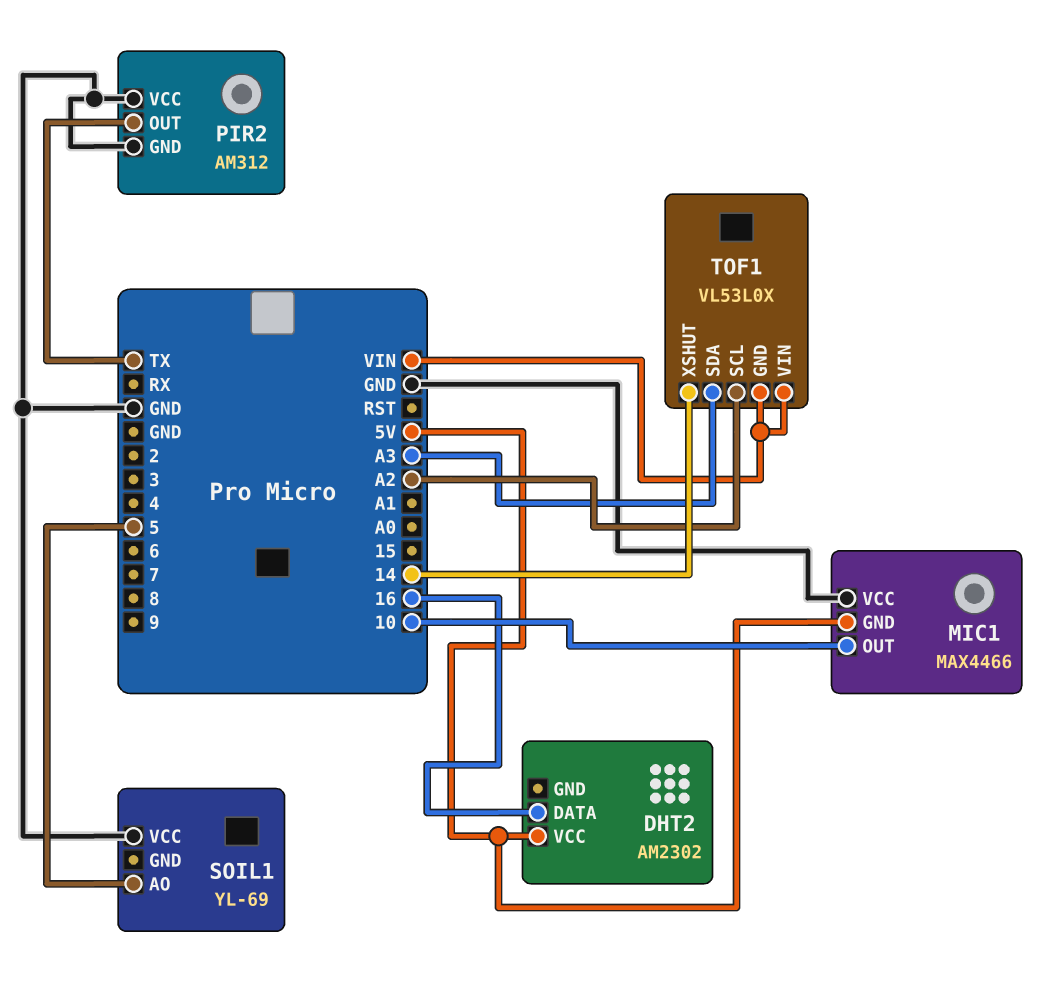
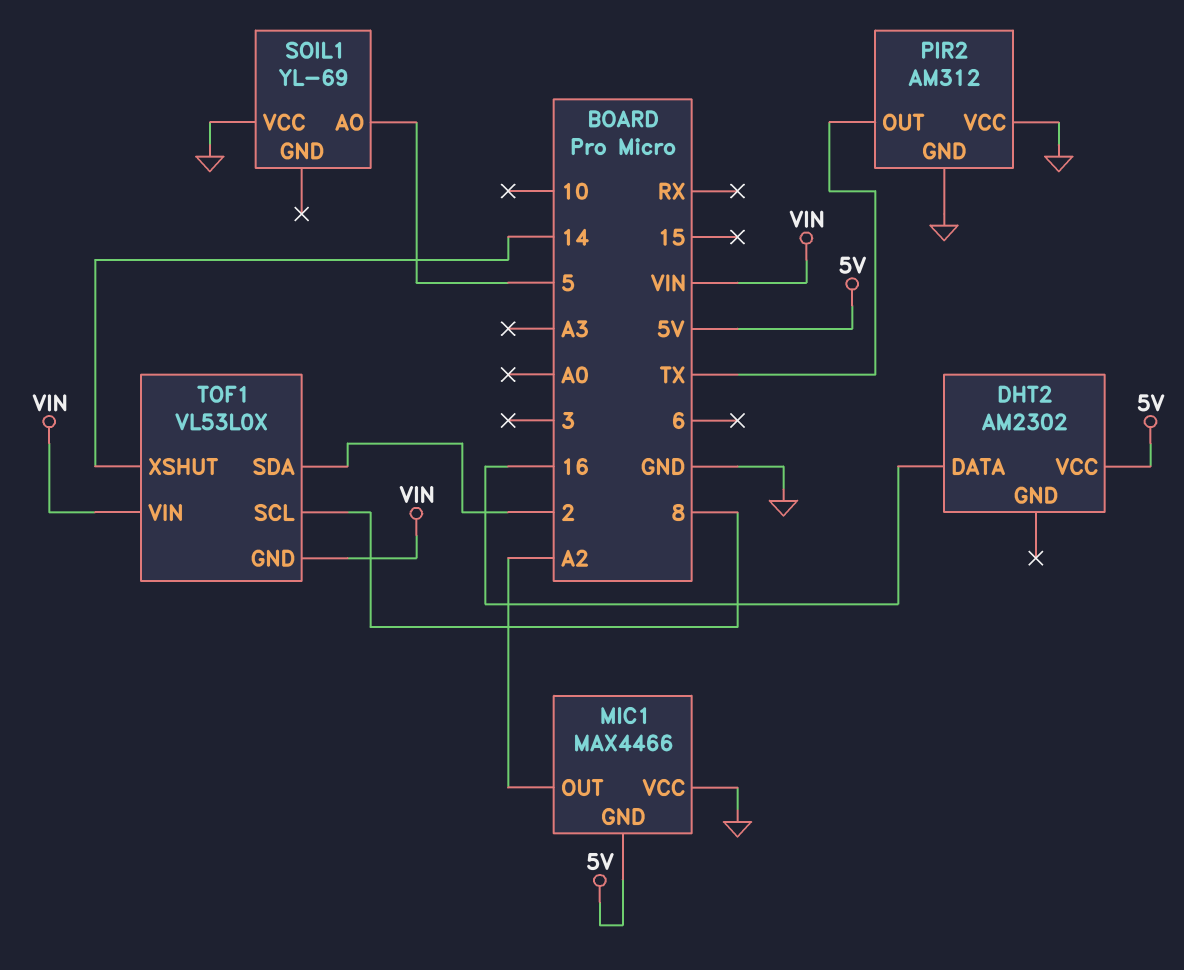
MIC1 pin OUT: 10 -> A2
TOF1 pin SCL: A2 -> 8
TOF1 pin SDA: A3 -> 2

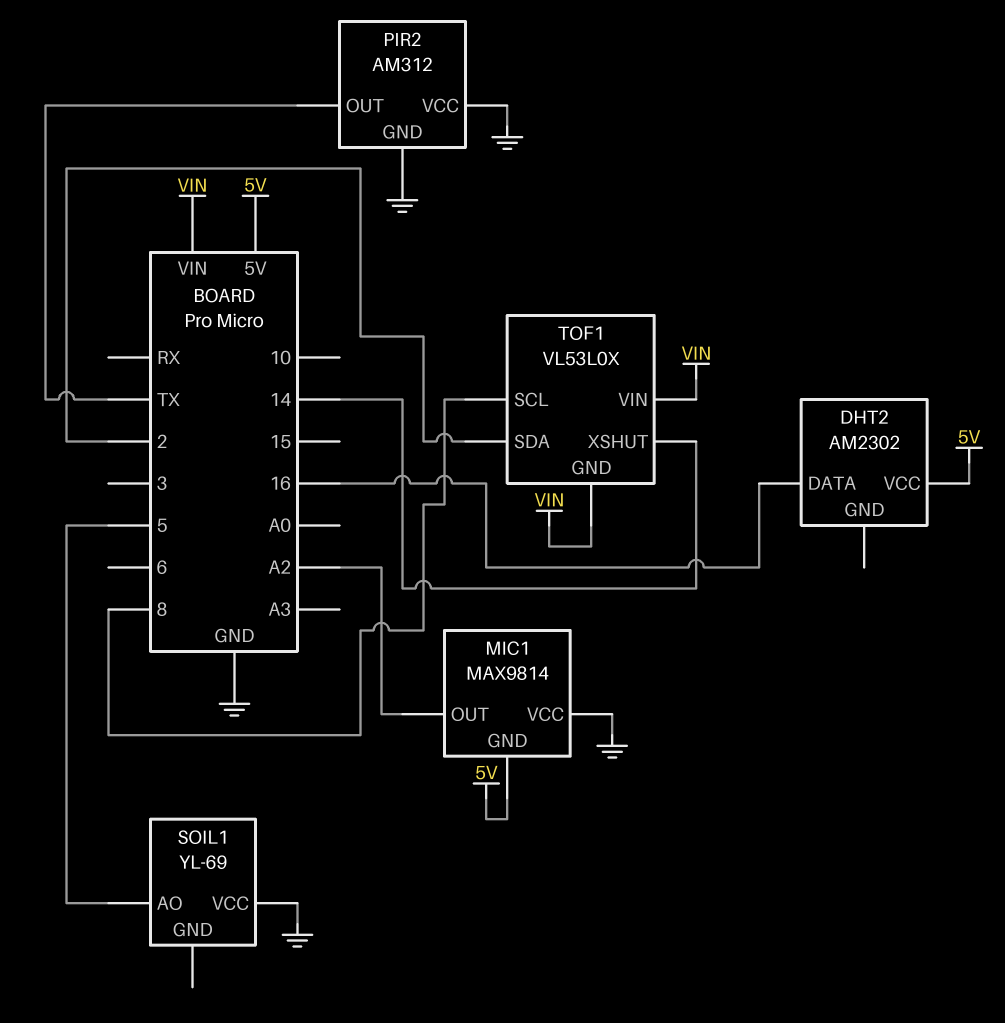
MIC1: MAX4466 -> MAX9814

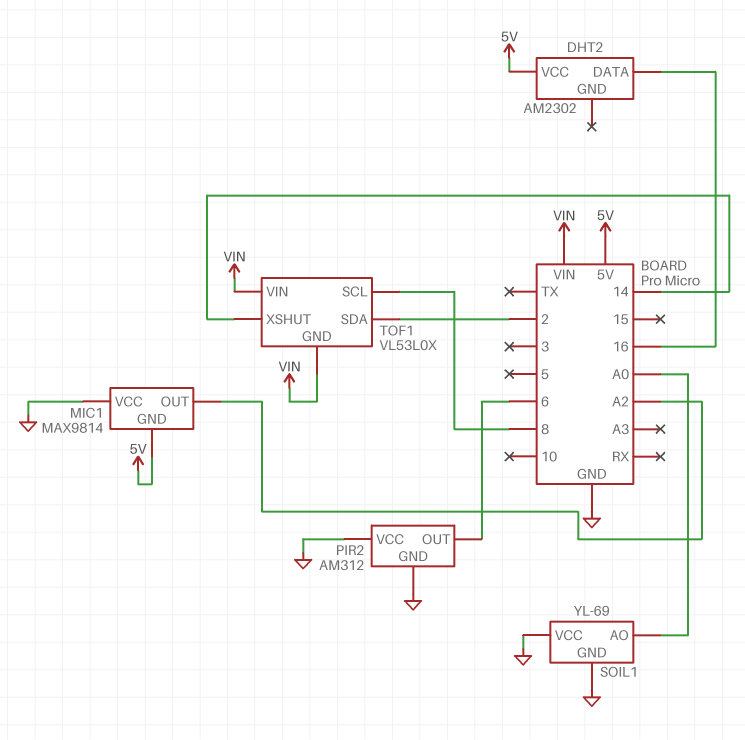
PIR2 pin OUT: TX -> 6
SOIL1 pin AO: 5 -> A0
SOIL1 pin GND: none -> GND

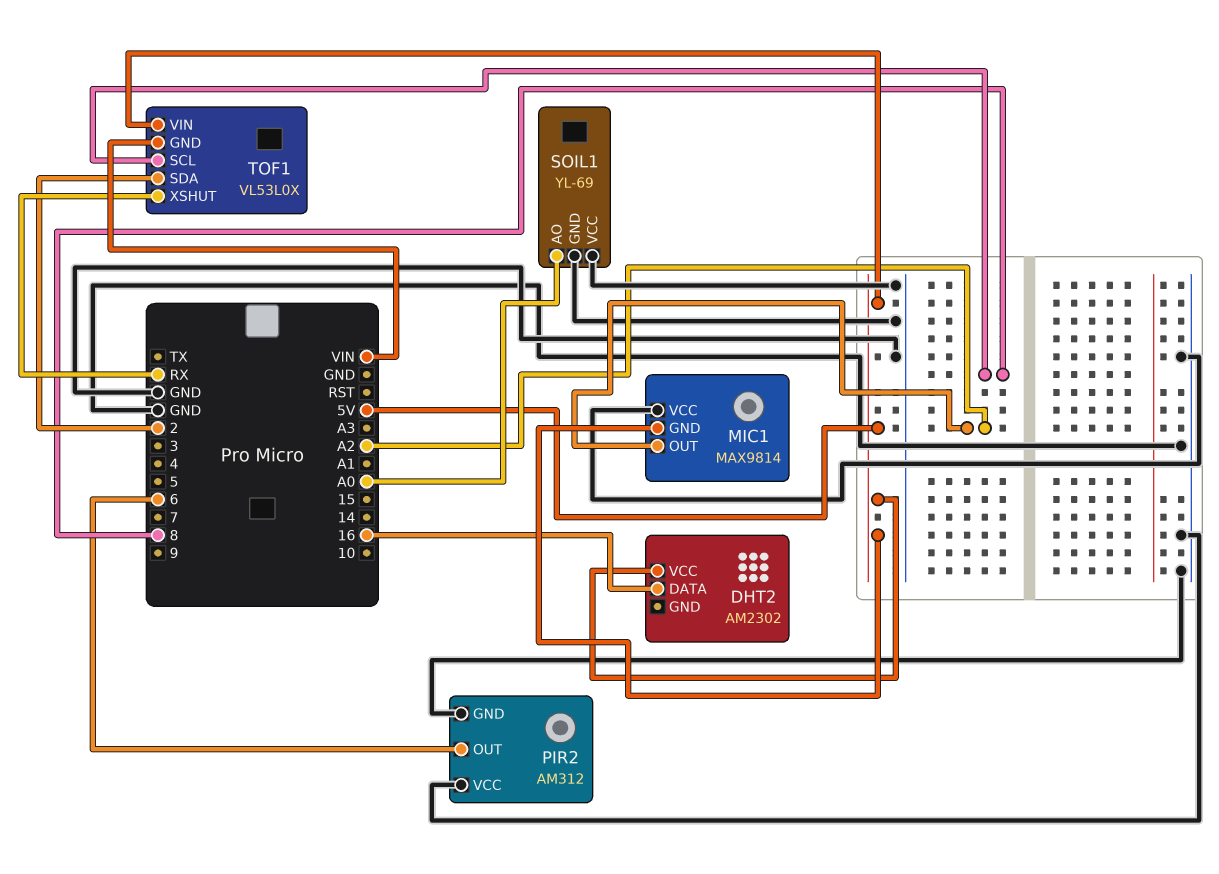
TOF1 pin VIN: VIN -> 5V
TOF1 pin XSHUT: 14 -> RX

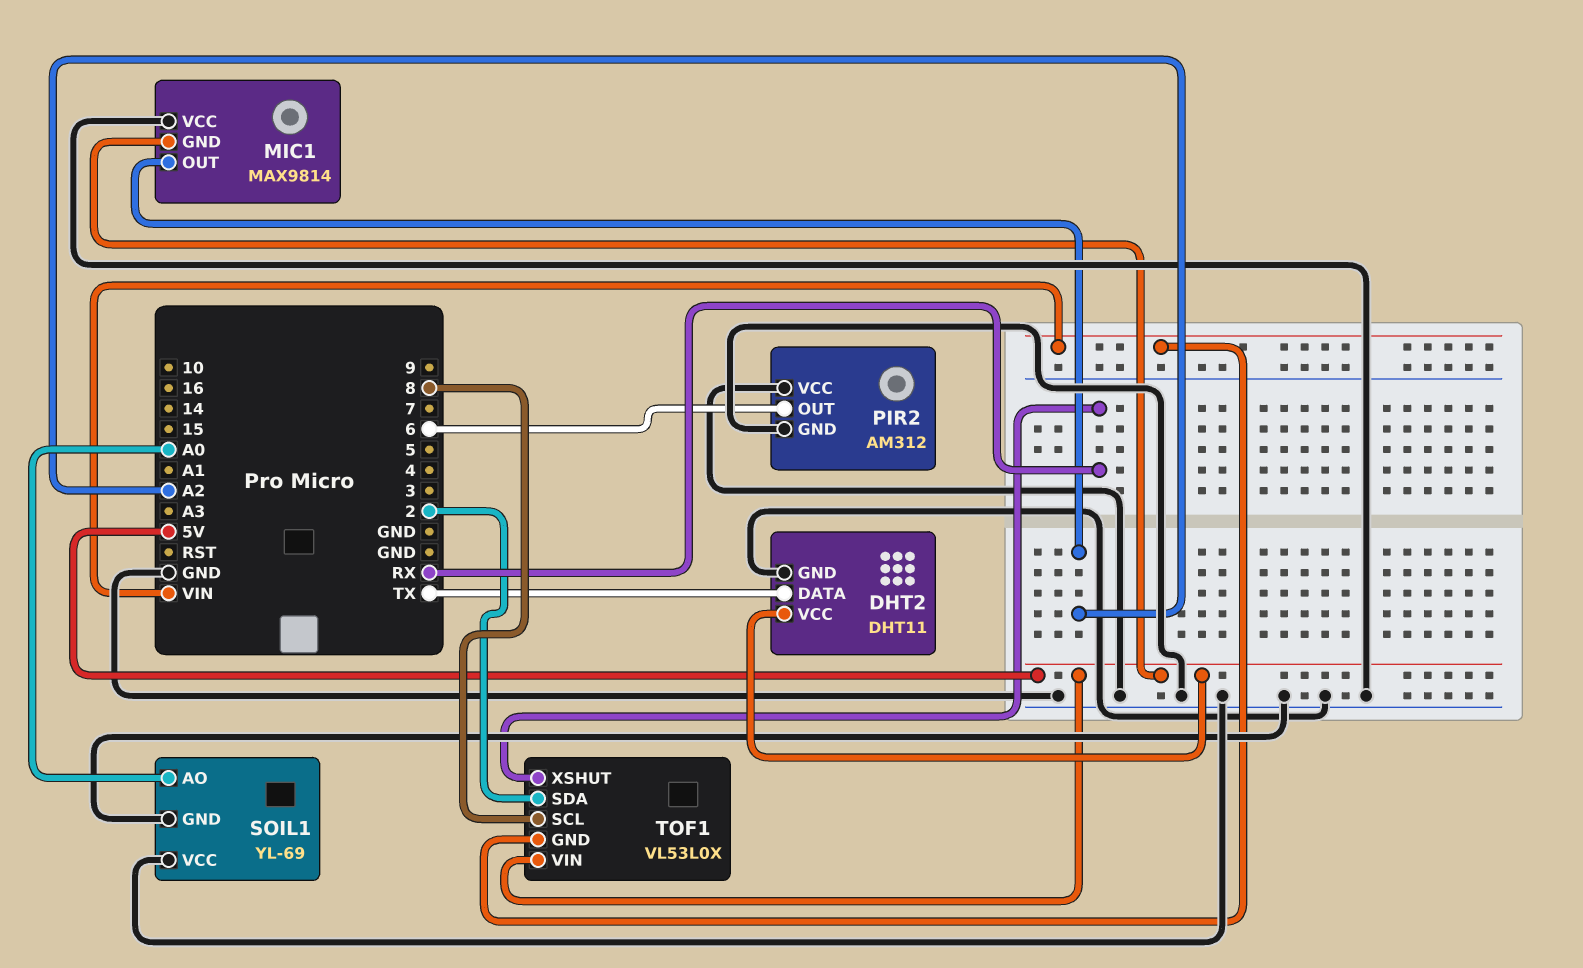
DHT2: AM2302 -> DHT11
DHT2 pin DATA: 16 -> TX
DHT2 pin GND: none -> GND

